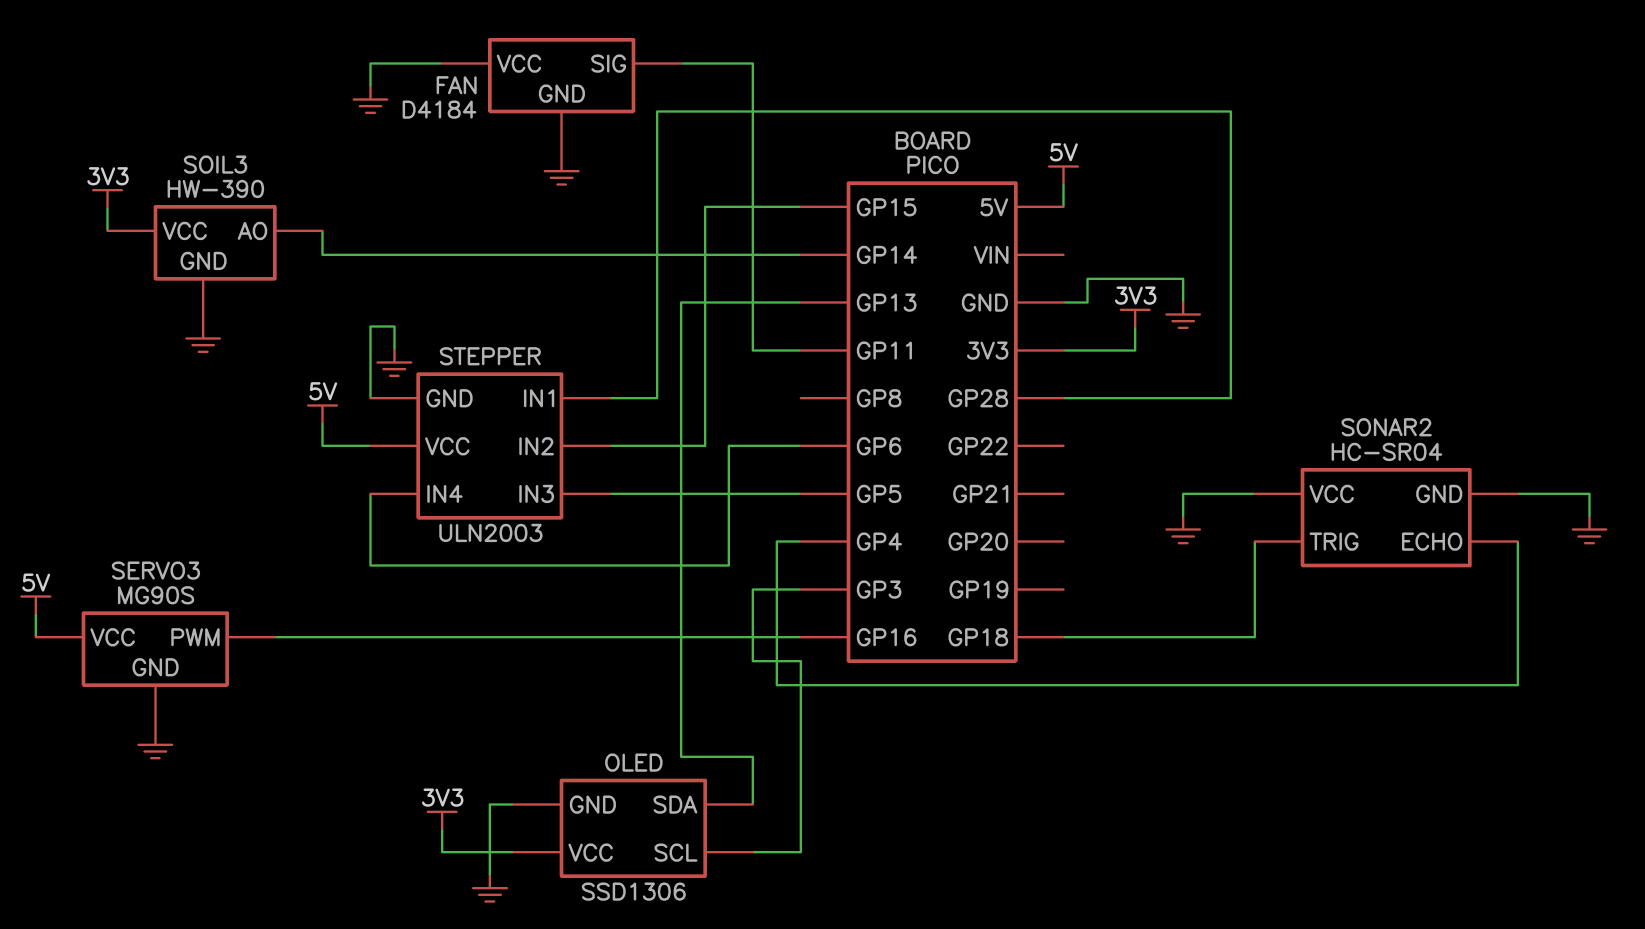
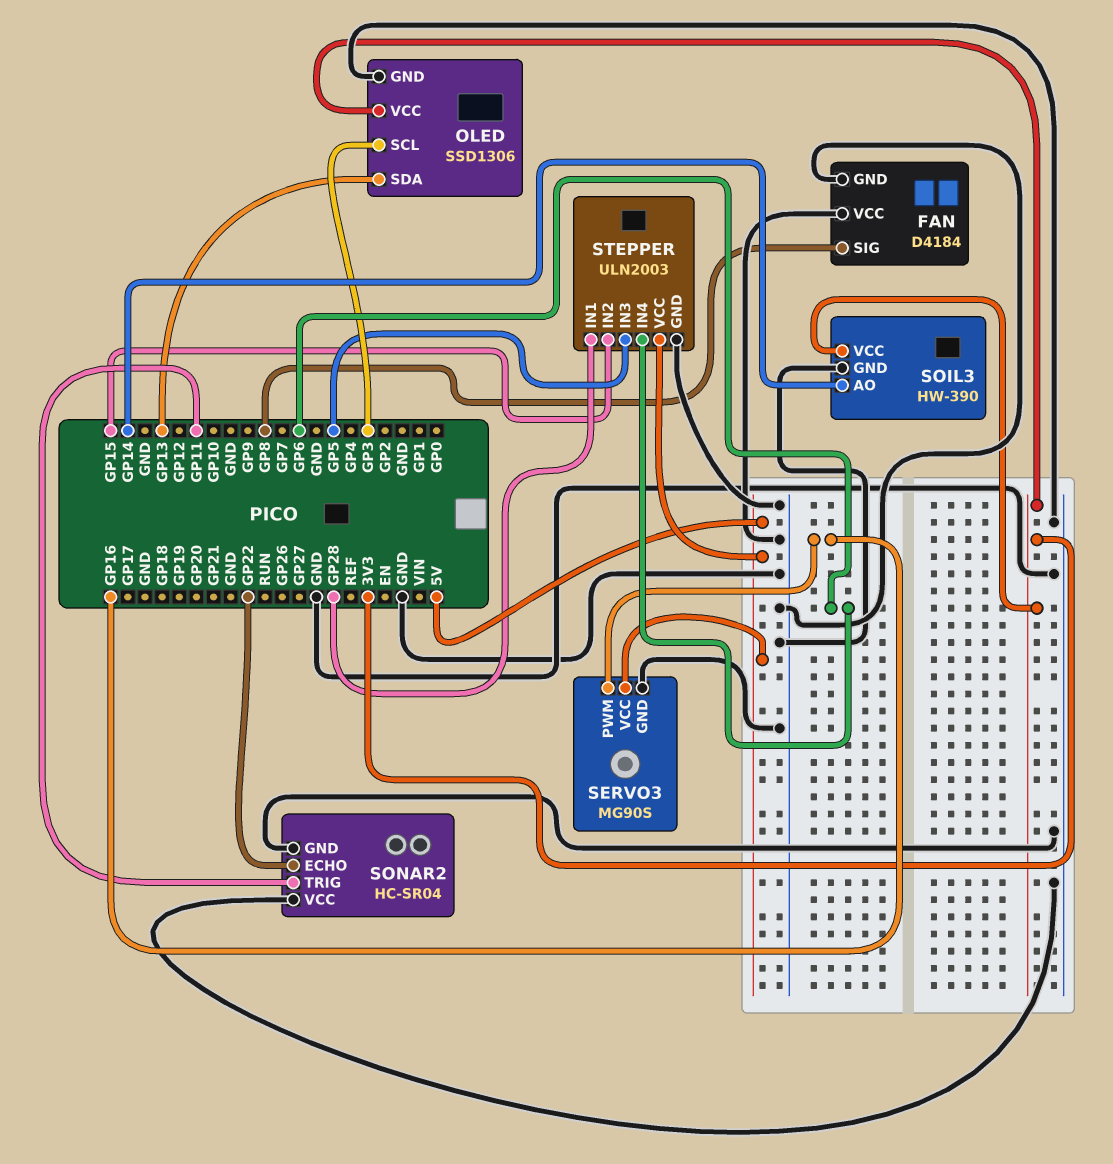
FAN pin SIG: GP11 -> GP8
SONAR2 pin ECHO: GP4 -> GP22
SONAR2 pin TRIG: GP18 -> GP11

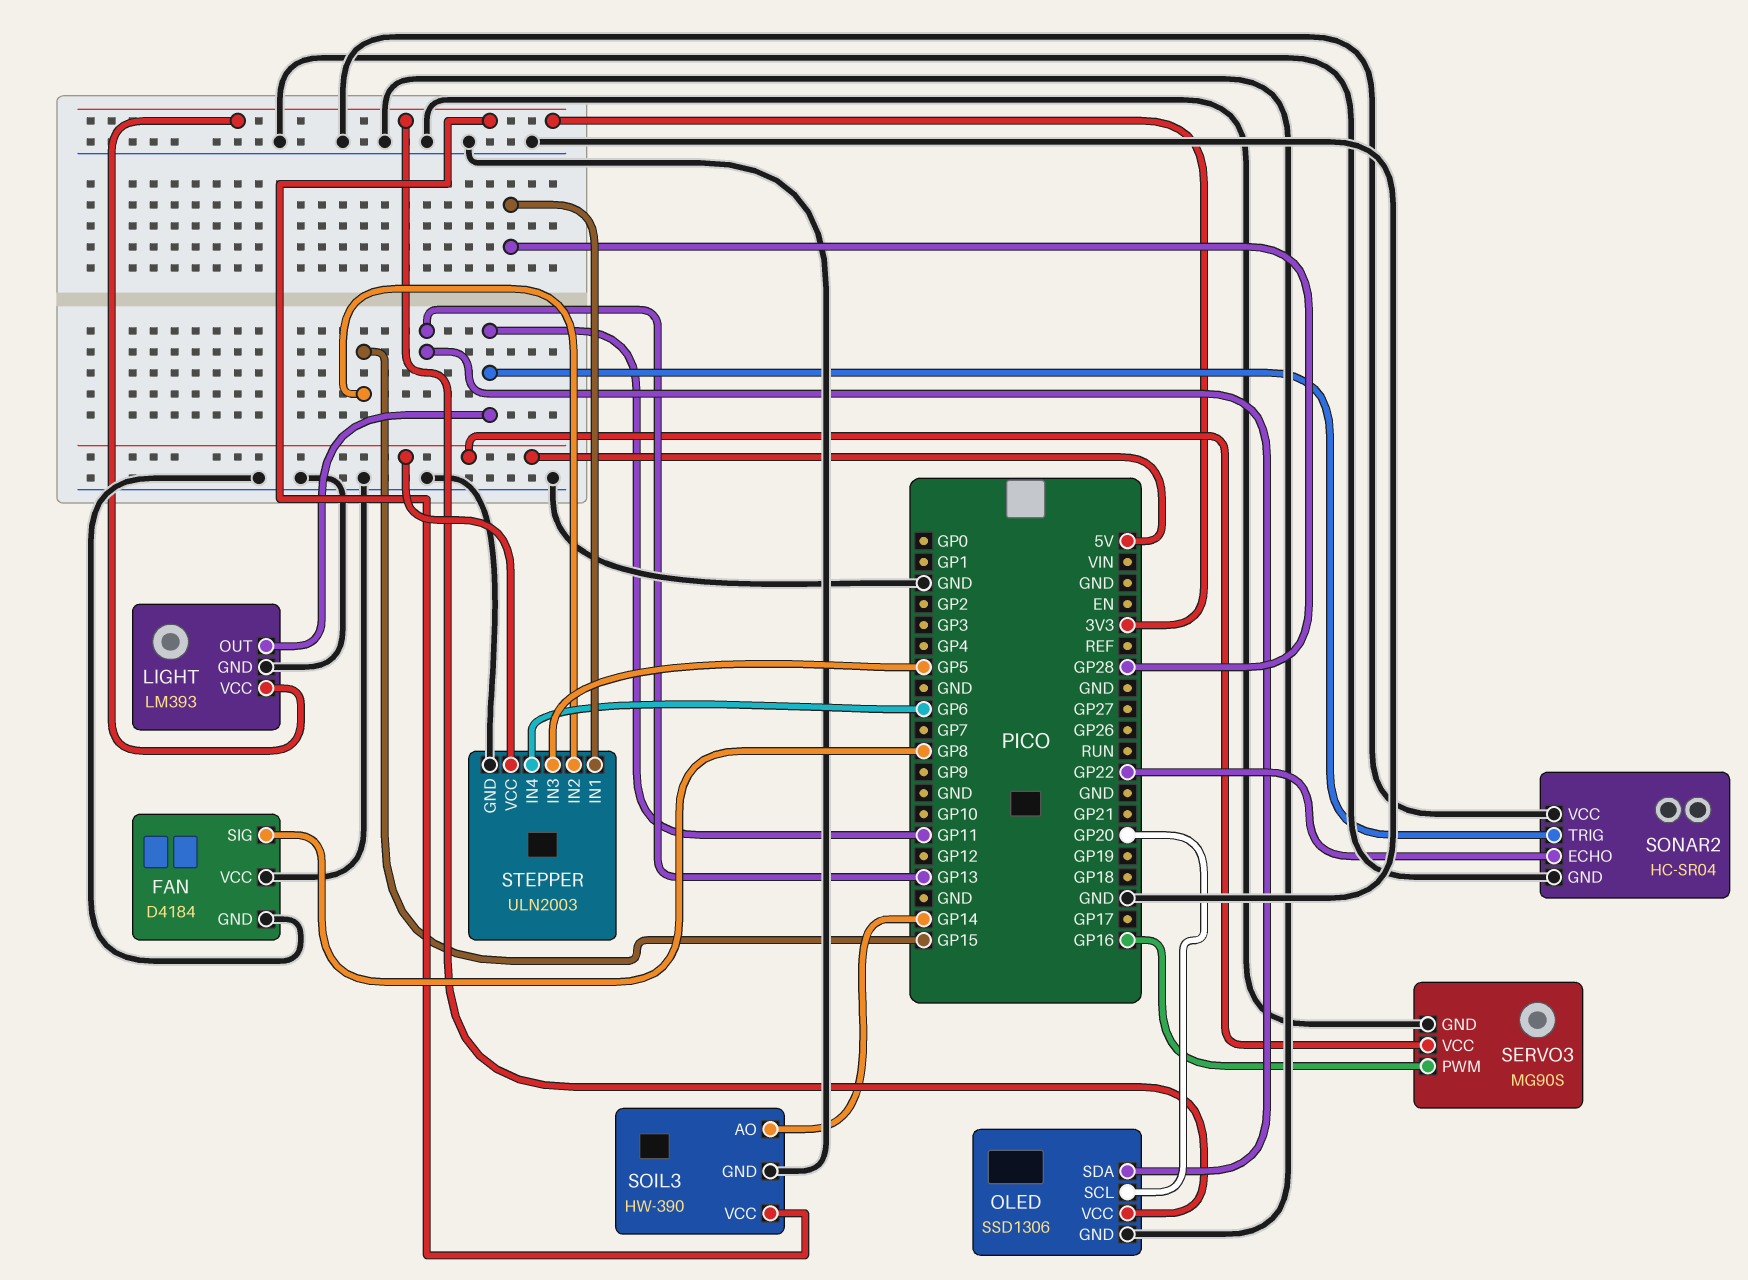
LIGHT: none -> LM393
LIGHT pin GND: none -> GND
LIGHT pin OUT: none -> GP11
LIGHT pin VCC: none -> 3V3
OLED pin SCL: GP3 -> GP20

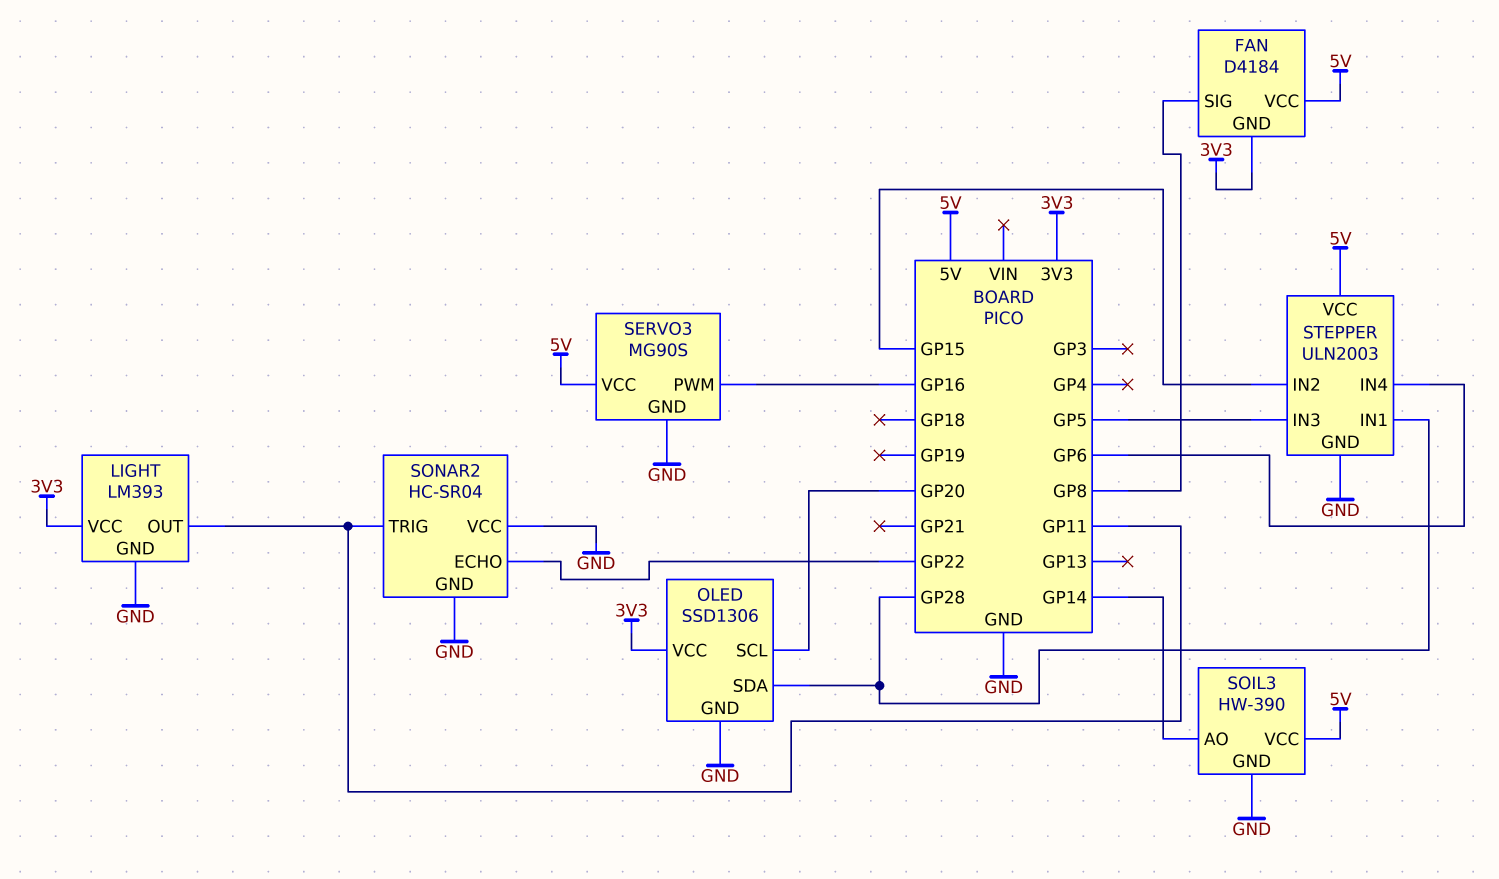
FAN pin GND: GND -> 3V3
FAN pin VCC: GND -> 5V
OLED pin SDA: GP13 -> GP28
SOIL3 pin VCC: 3V3 -> 5V

